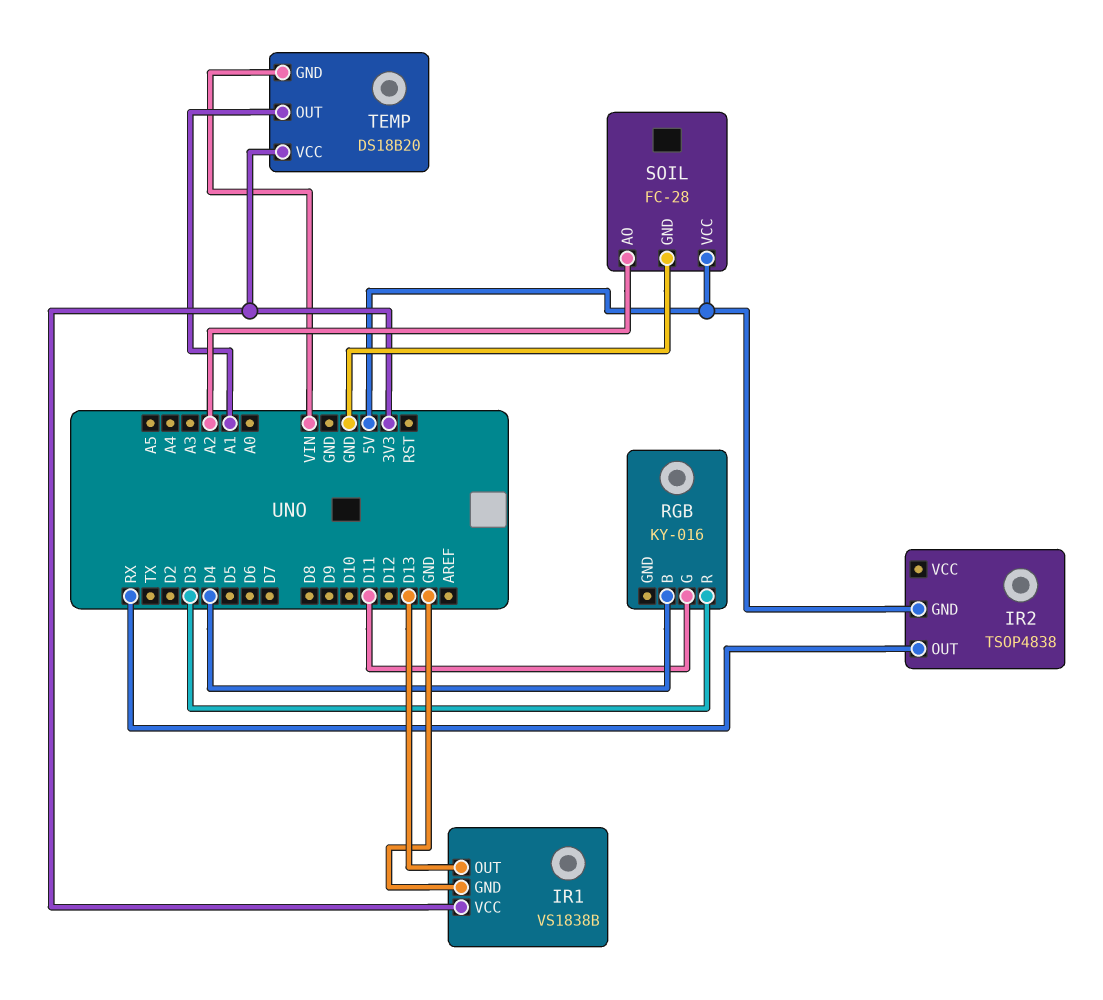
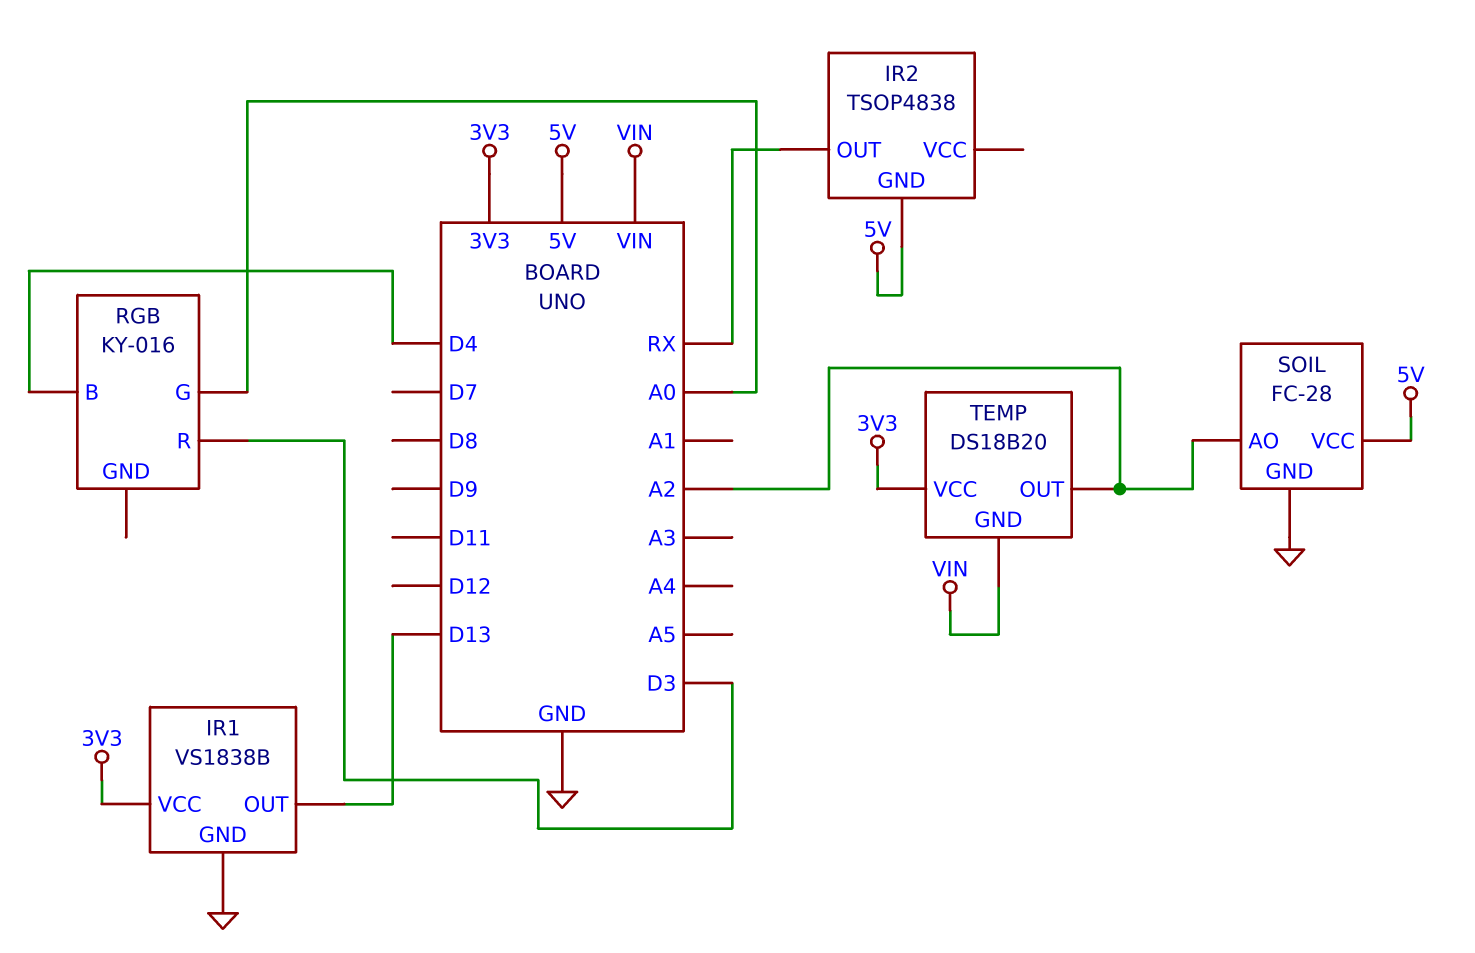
RGB pin G: D11 -> A0
TEMP pin OUT: A1 -> A2

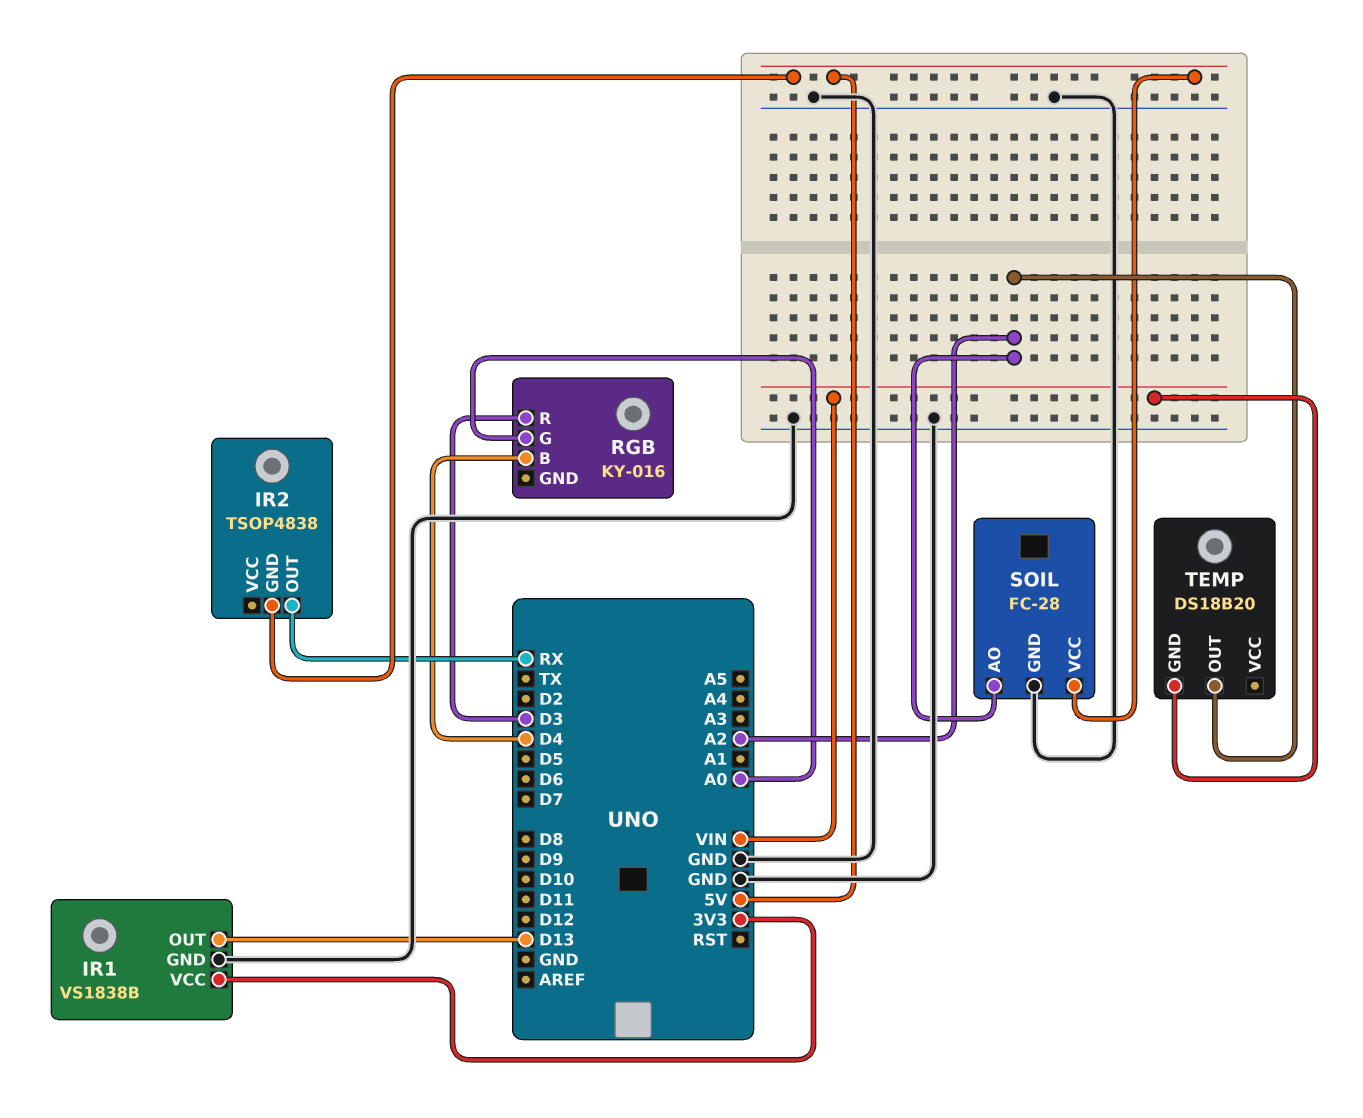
TEMP pin VCC: 3V3 -> none

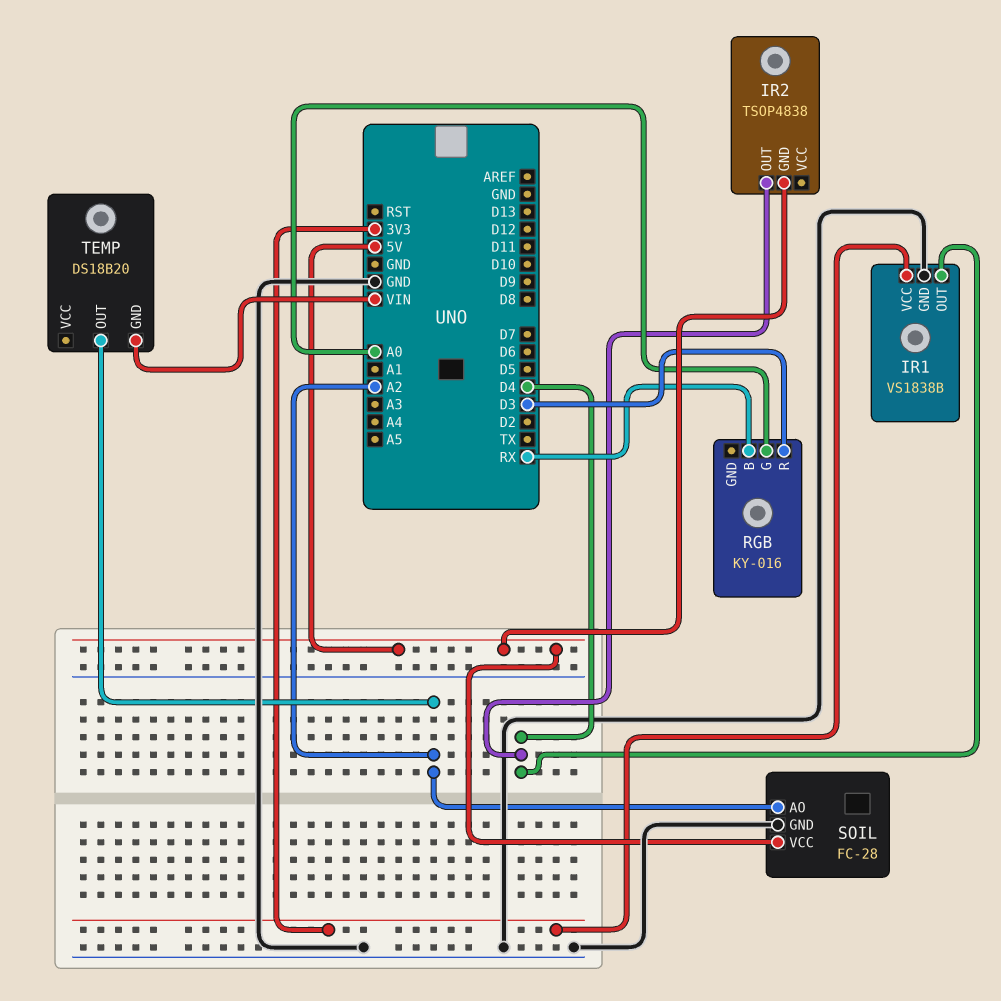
IR1 pin OUT: D13 -> D4
IR2 pin OUT: RX -> D4
RGB pin B: D4 -> RX

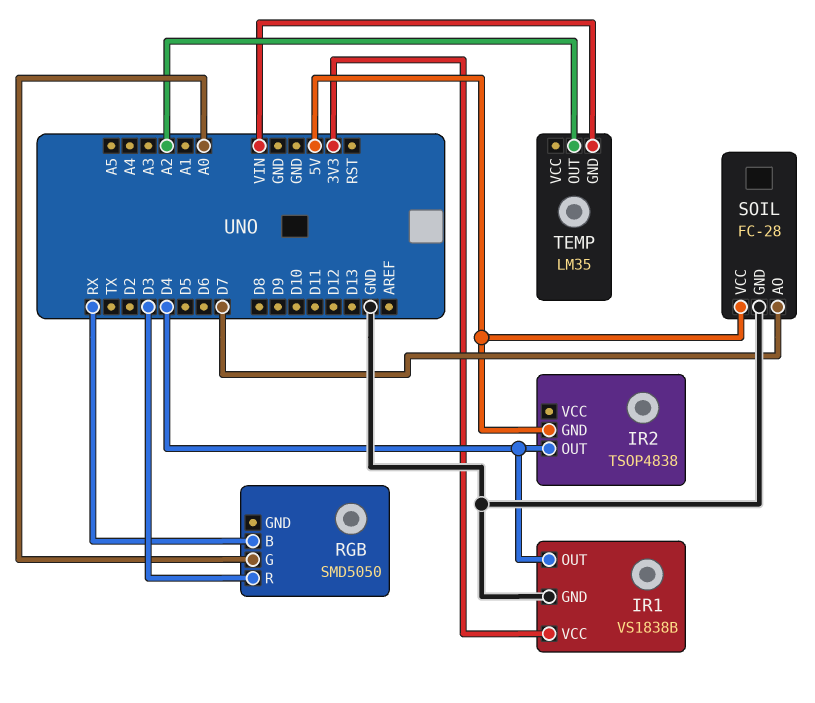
RGB: KY-016 -> SMD5050
SOIL pin AO: A2 -> D7
TEMP: DS18B20 -> LM35

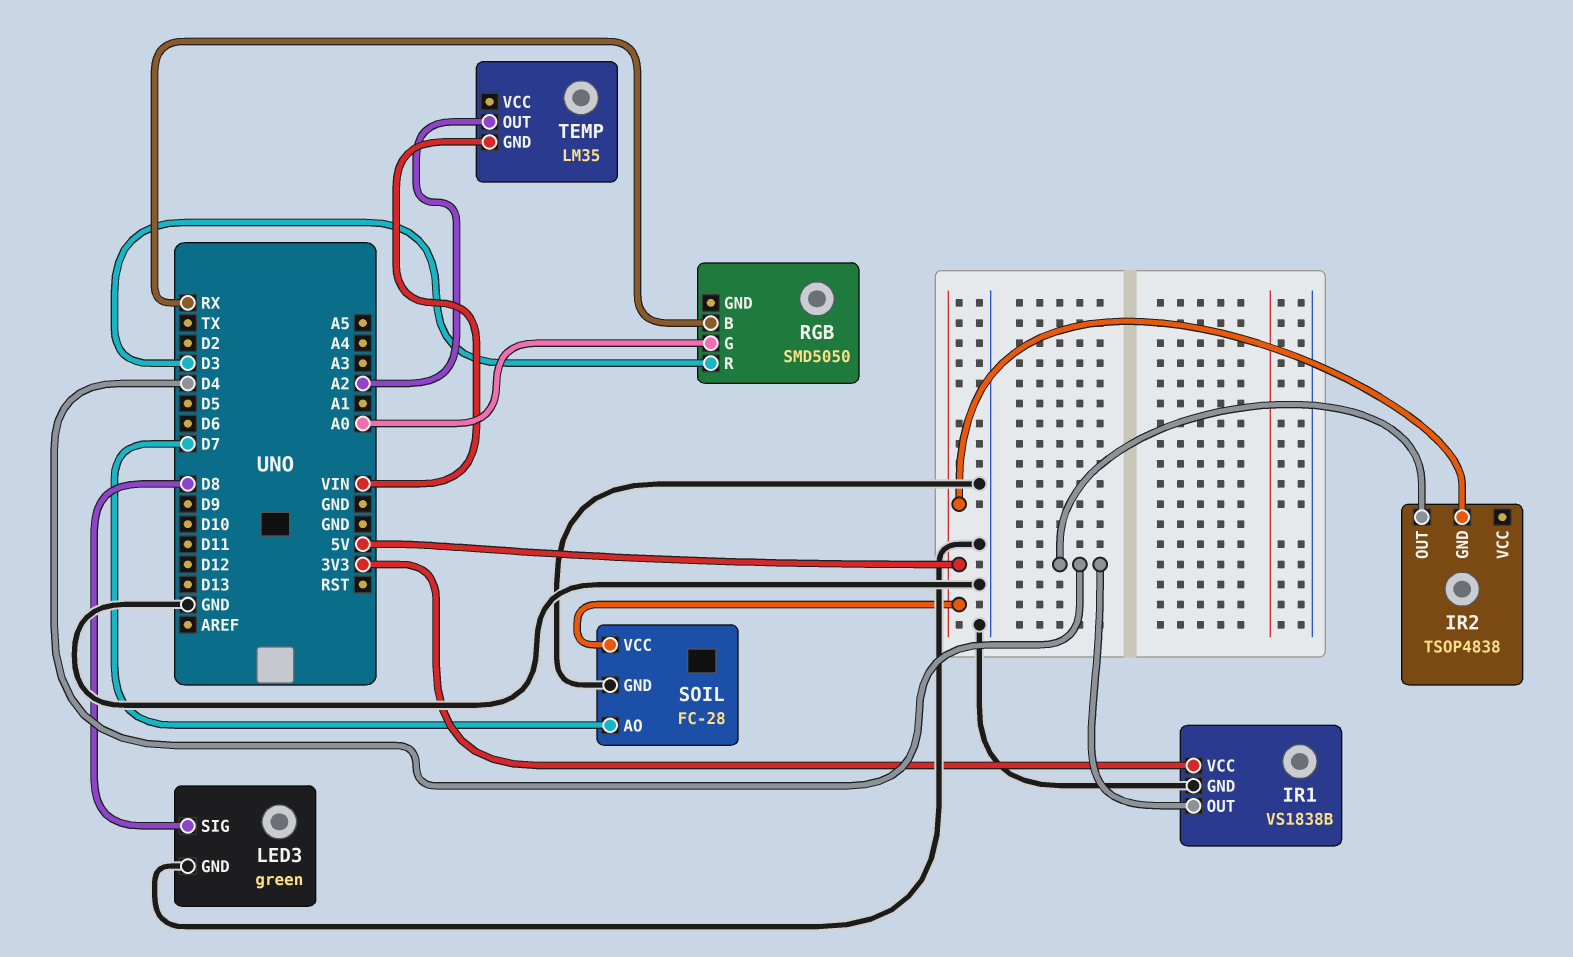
LED3: none -> green
LED3 pin GND: none -> GND
LED3 pin SIG: none -> D8

